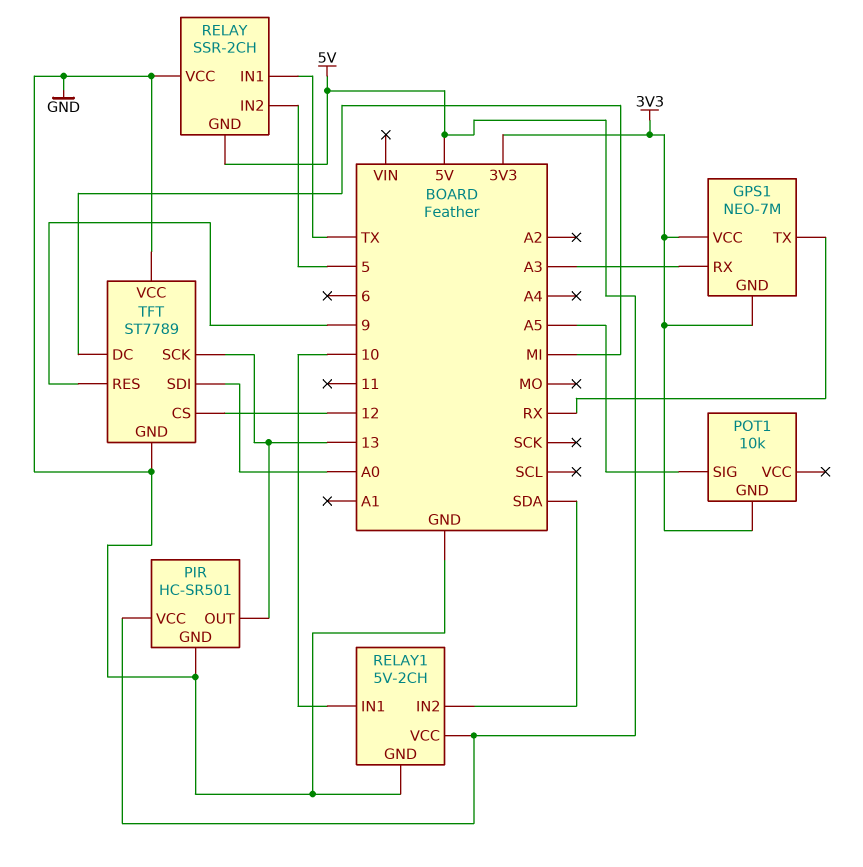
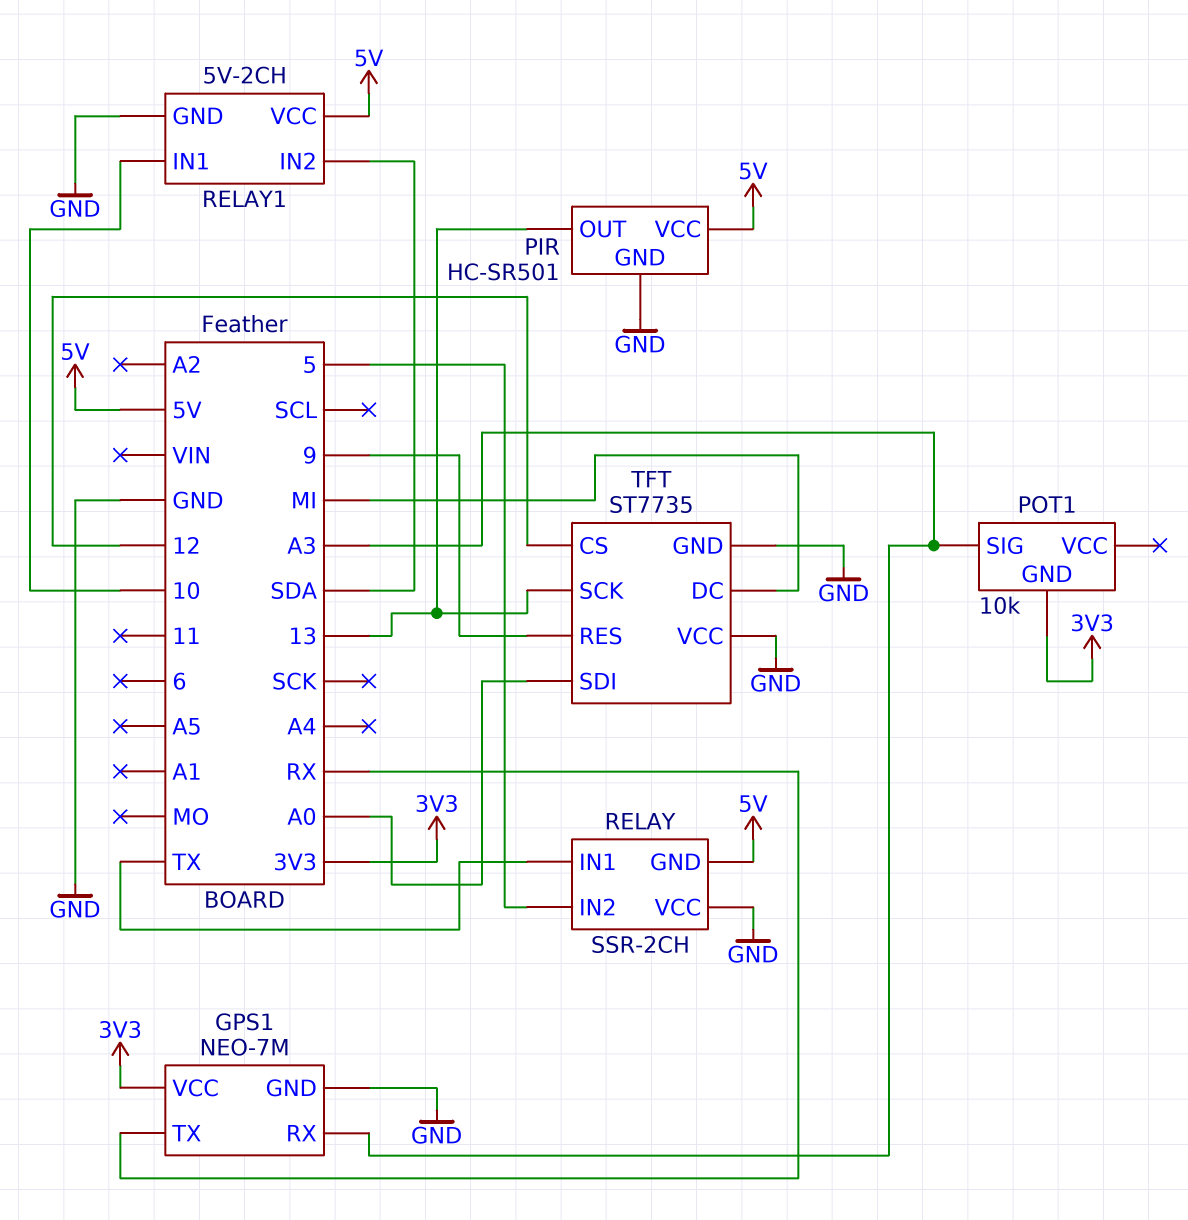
GPS1 pin GND: 3V3 -> GND
POT1 pin SIG: A5 -> A3
TFT: ST7789 -> ST7735

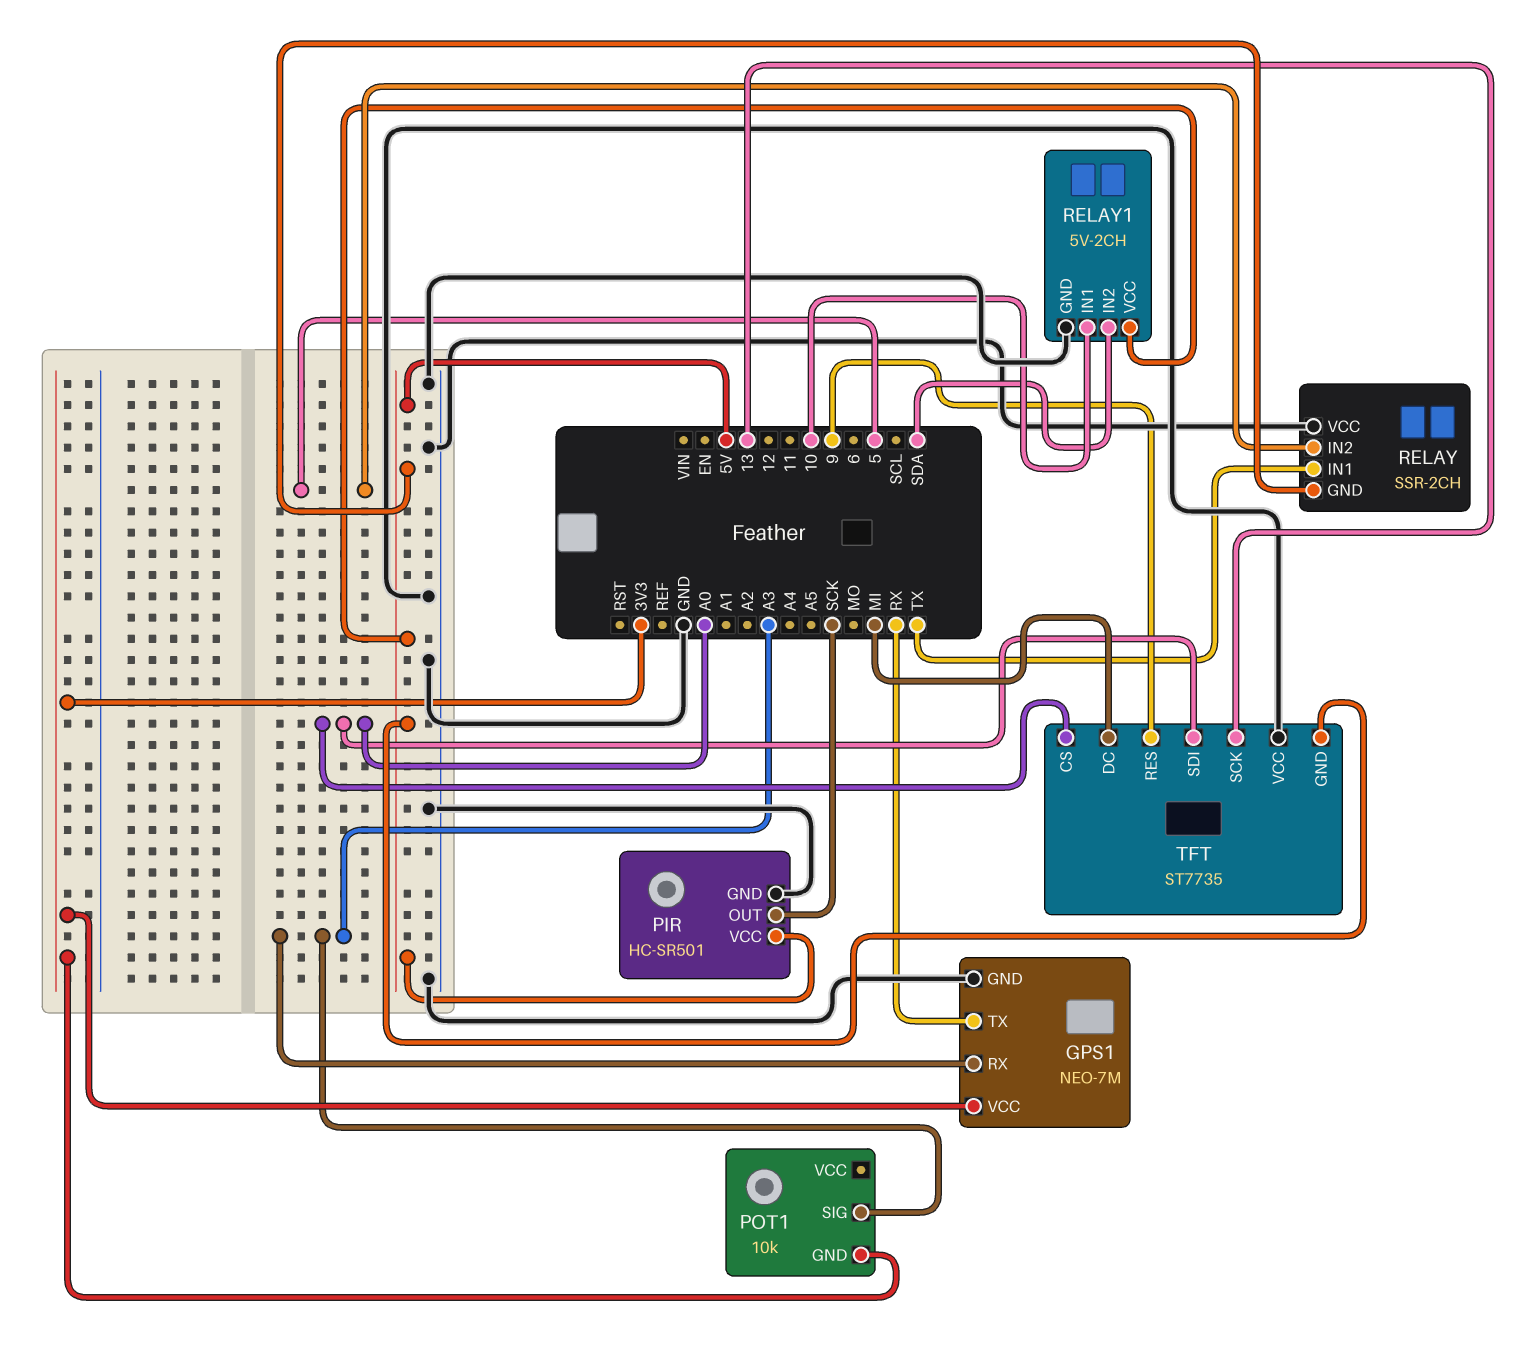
PIR pin OUT: 13 -> SCK
TFT pin CS: 12 -> A0
TFT pin GND: GND -> 5V

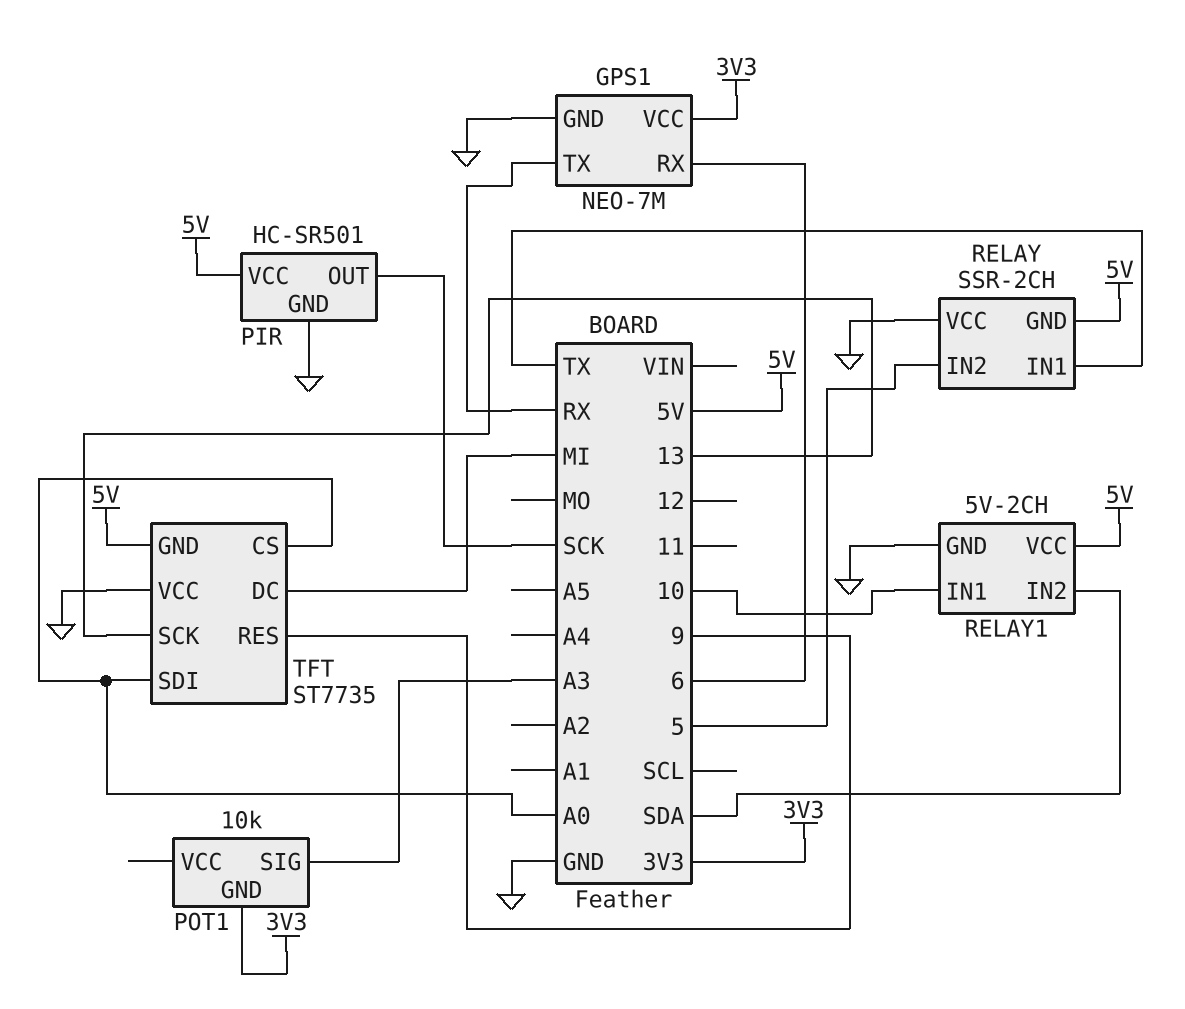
GPS1 pin RX: A3 -> 6

